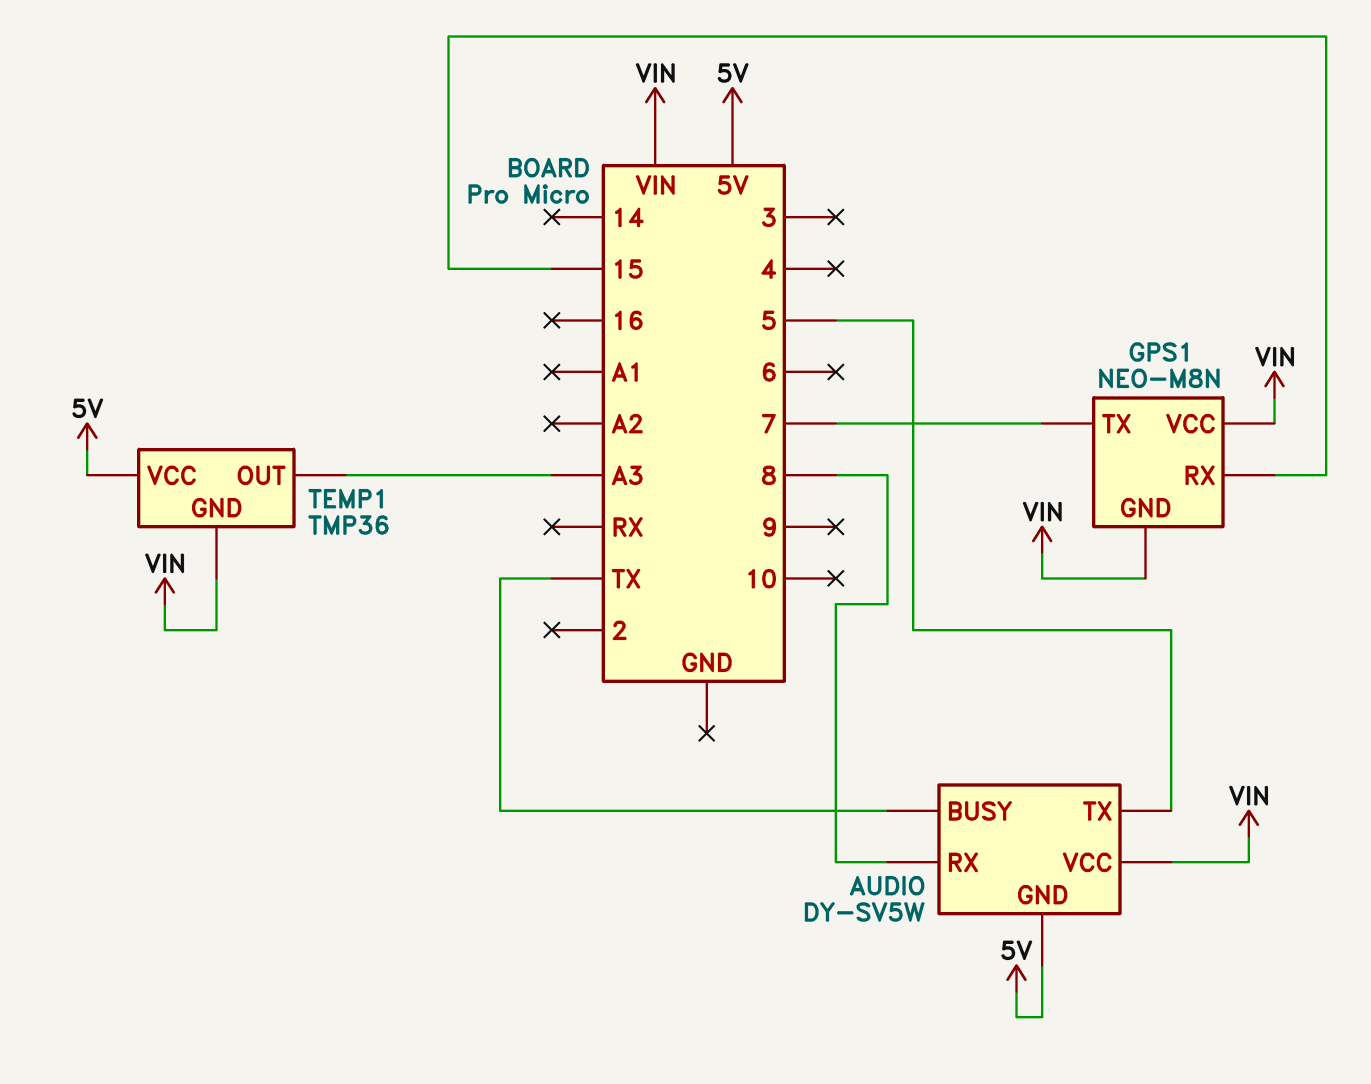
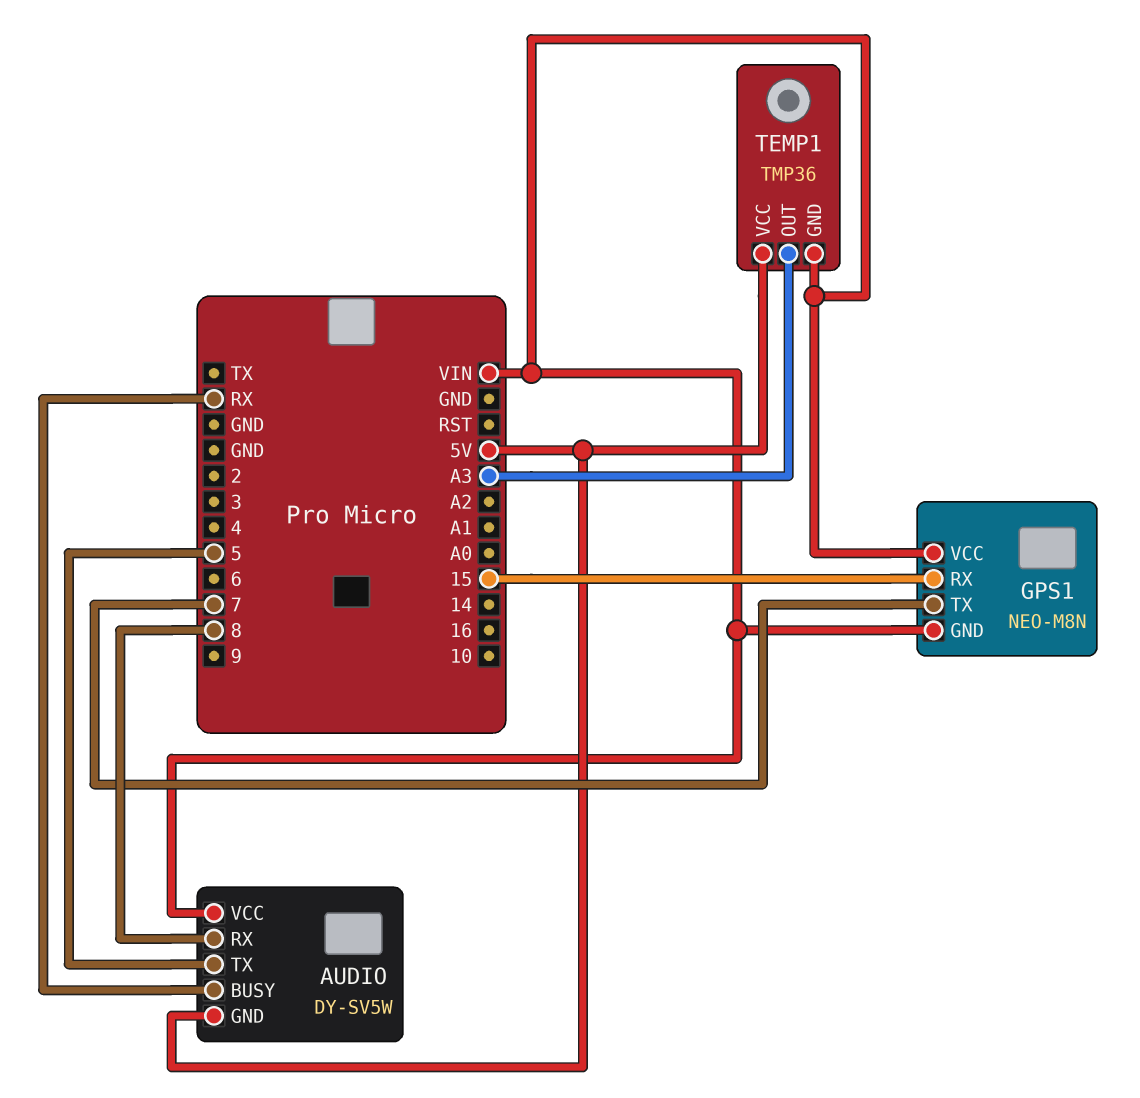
AUDIO pin BUSY: TX -> RX

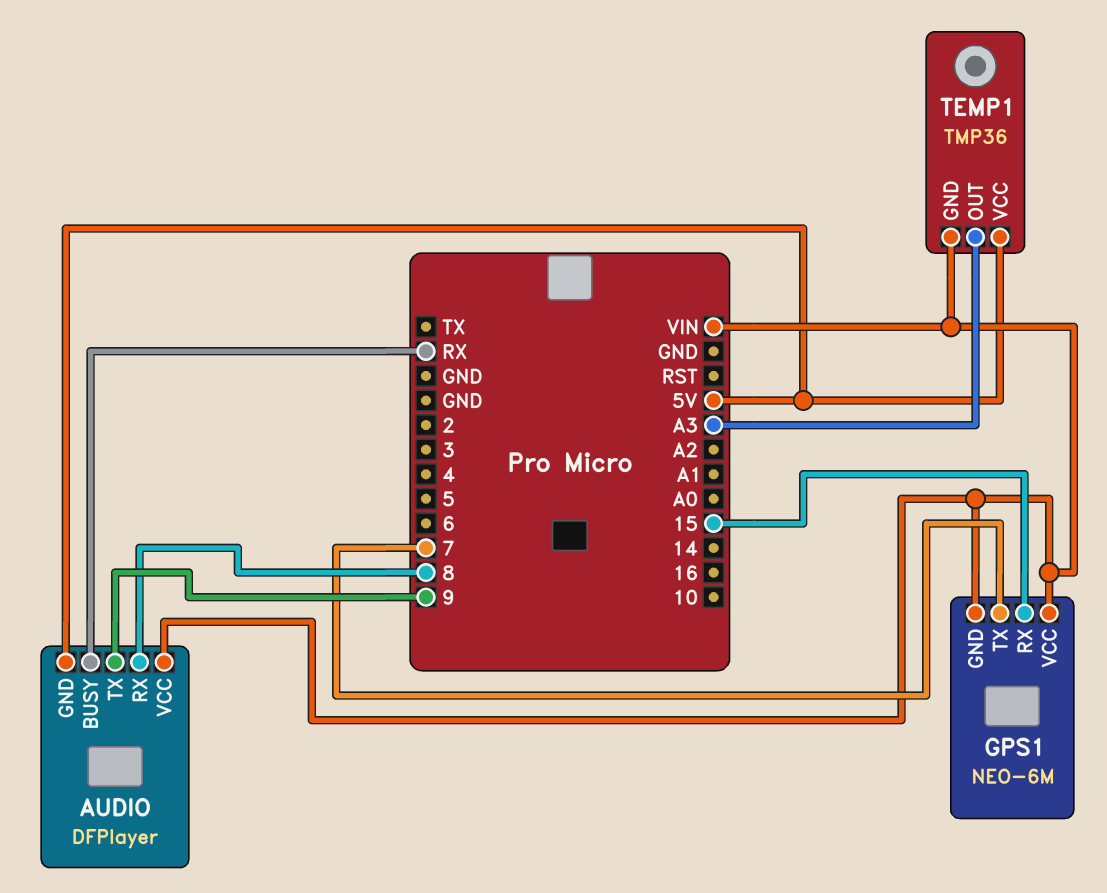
AUDIO: DY-SV5W -> DFPlayer
AUDIO pin TX: 5 -> 9
GPS1: NEO-M8N -> NEO-6M

